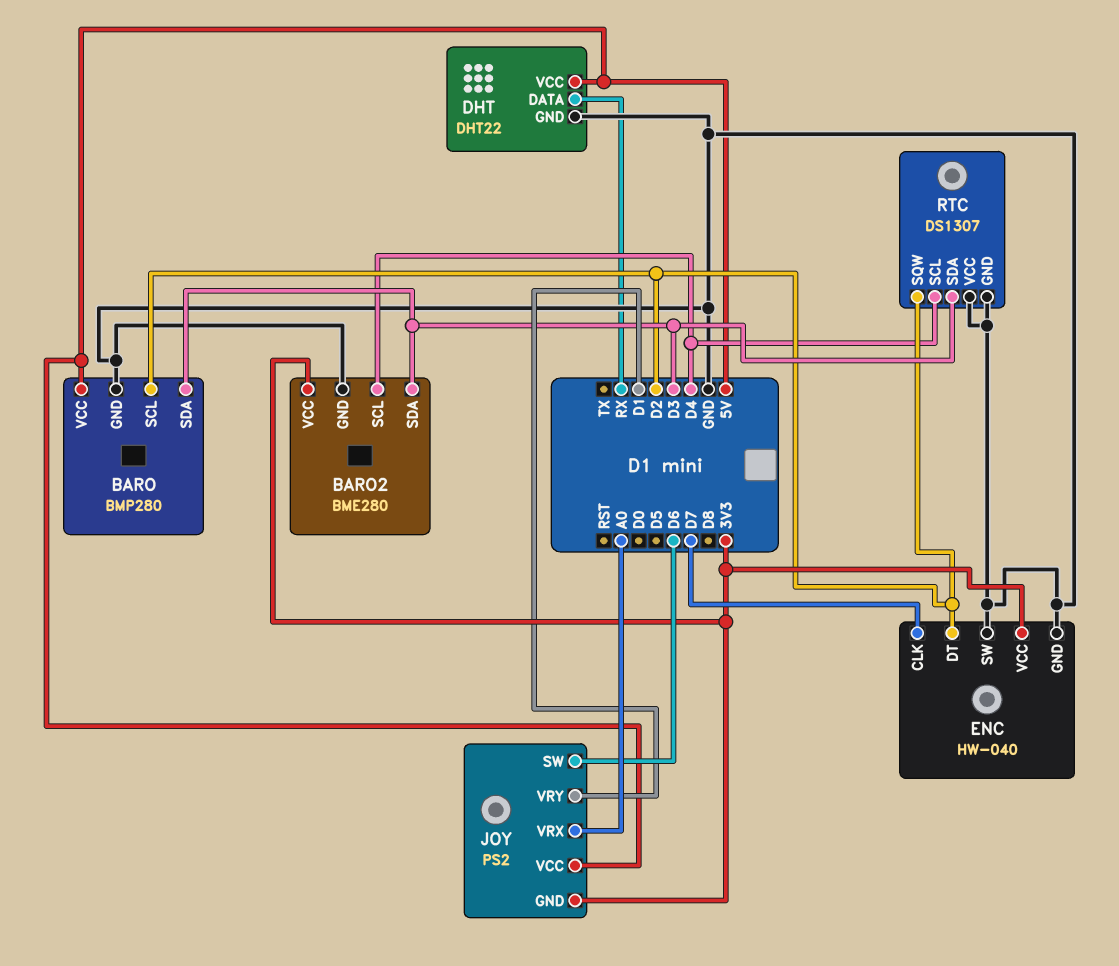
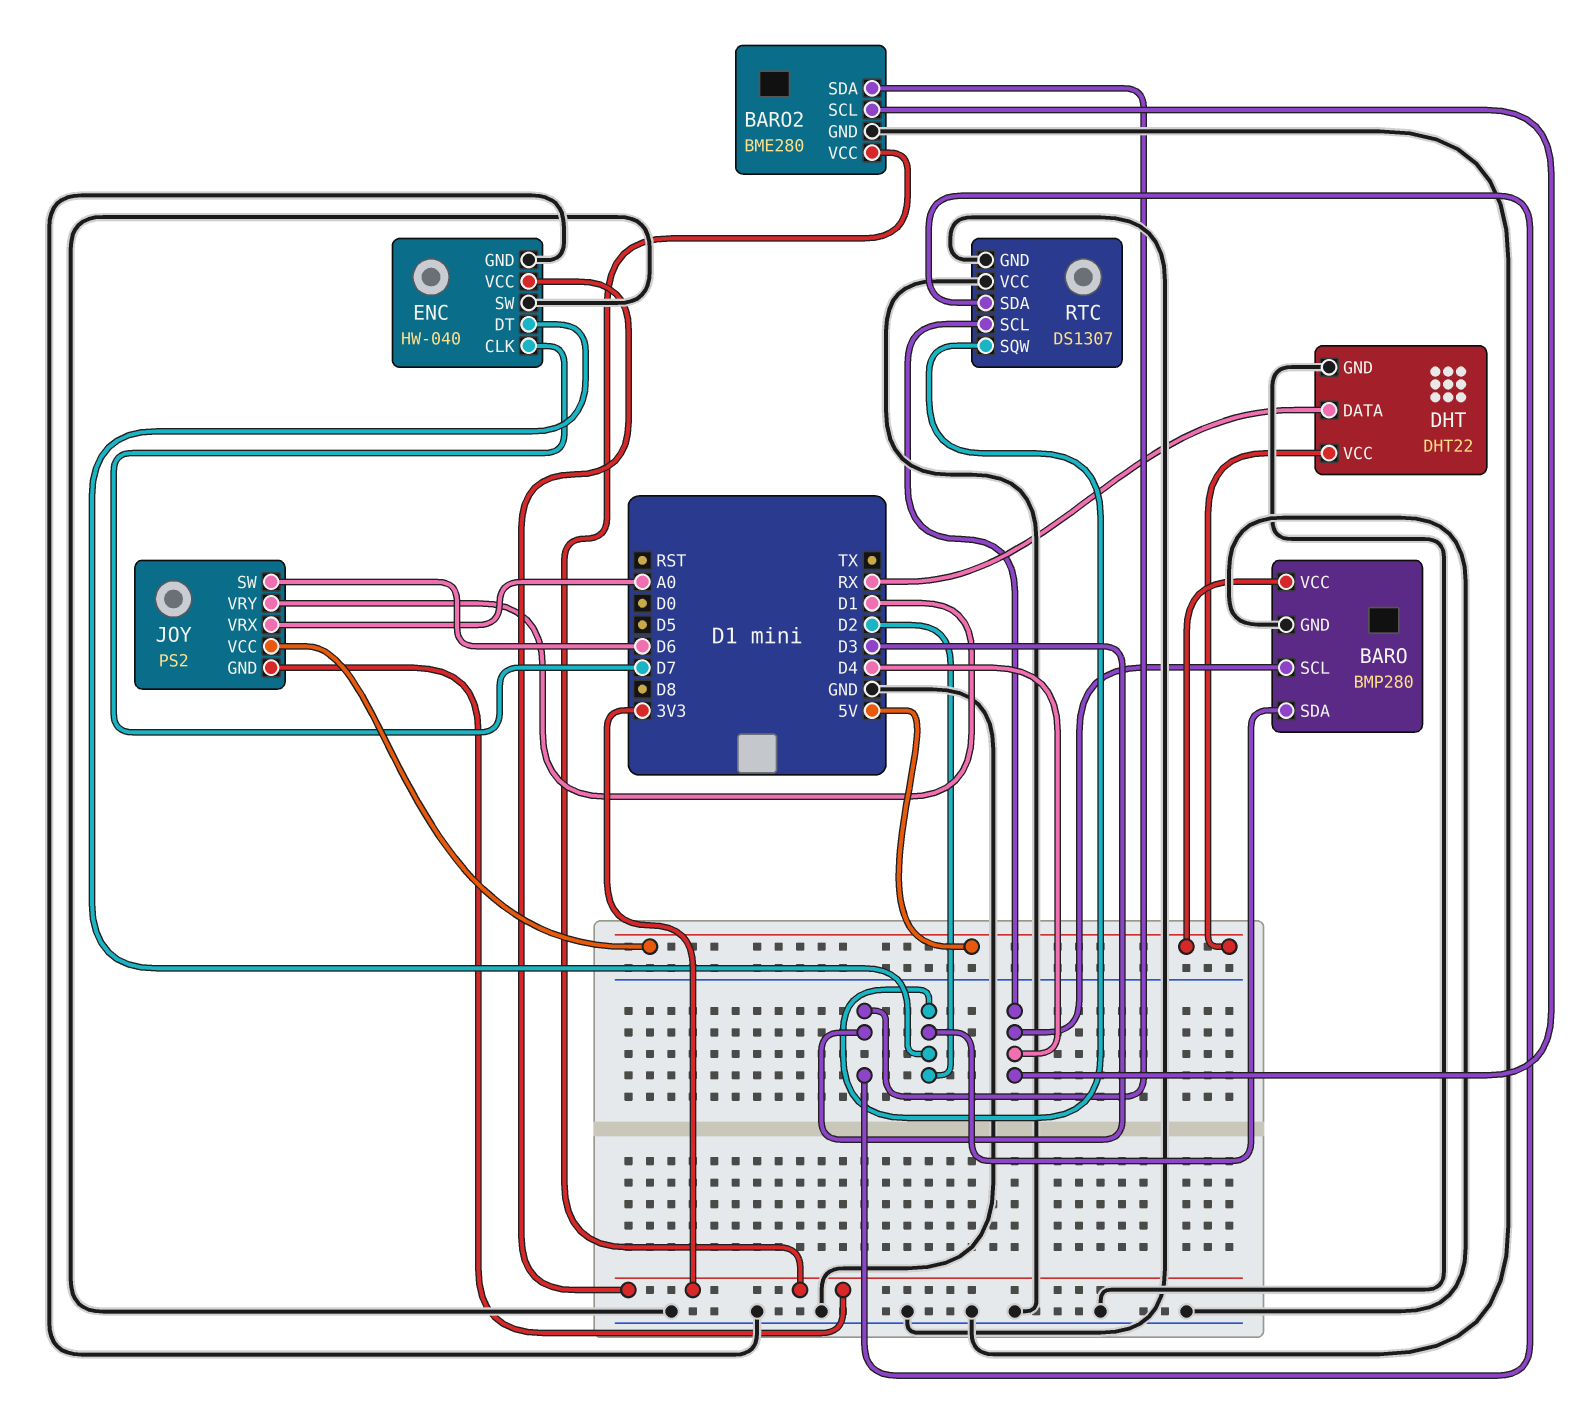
BARO pin SCL: D2 -> D4
BARO pin SDA: D3 -> D2

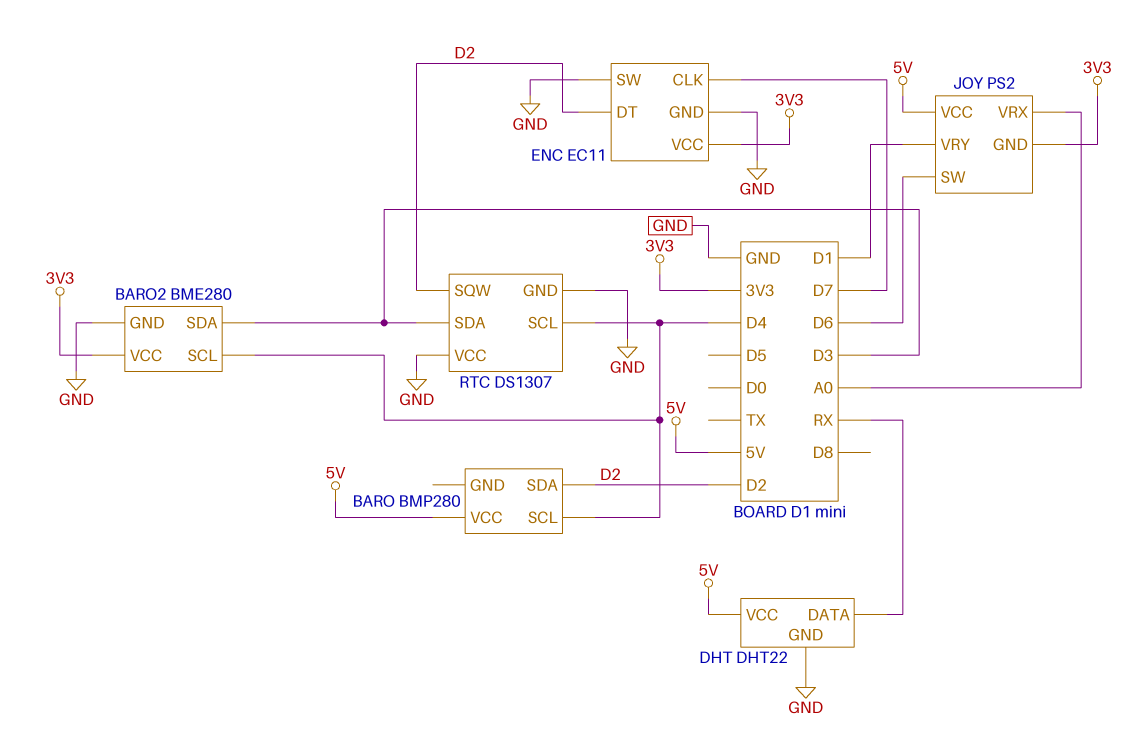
BARO pin GND: GND -> none
ENC: HW-040 -> EC11

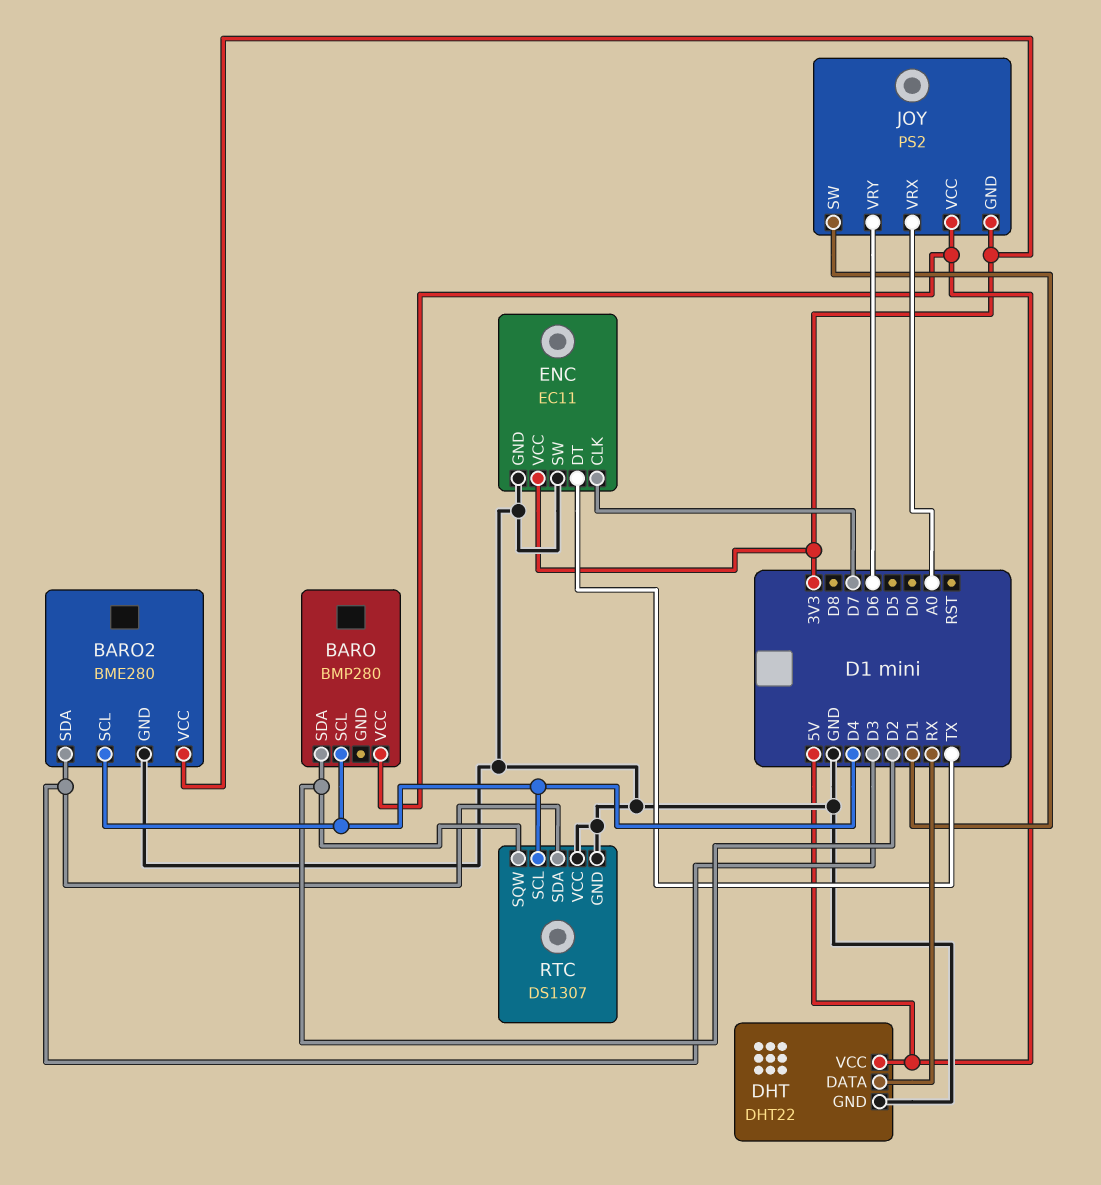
ENC pin DT: D2 -> TX
JOY pin SW: D6 -> D1
JOY pin VRY: D1 -> D6

